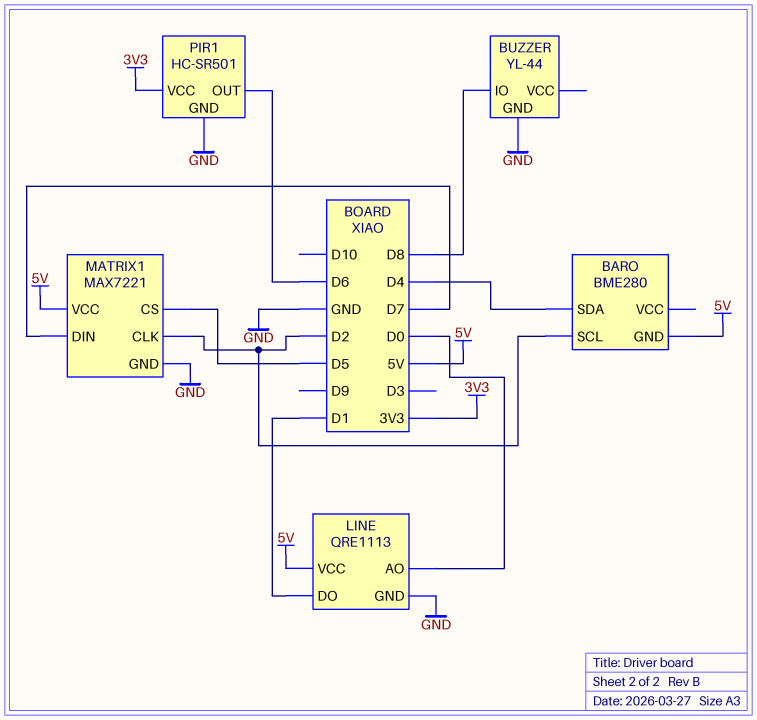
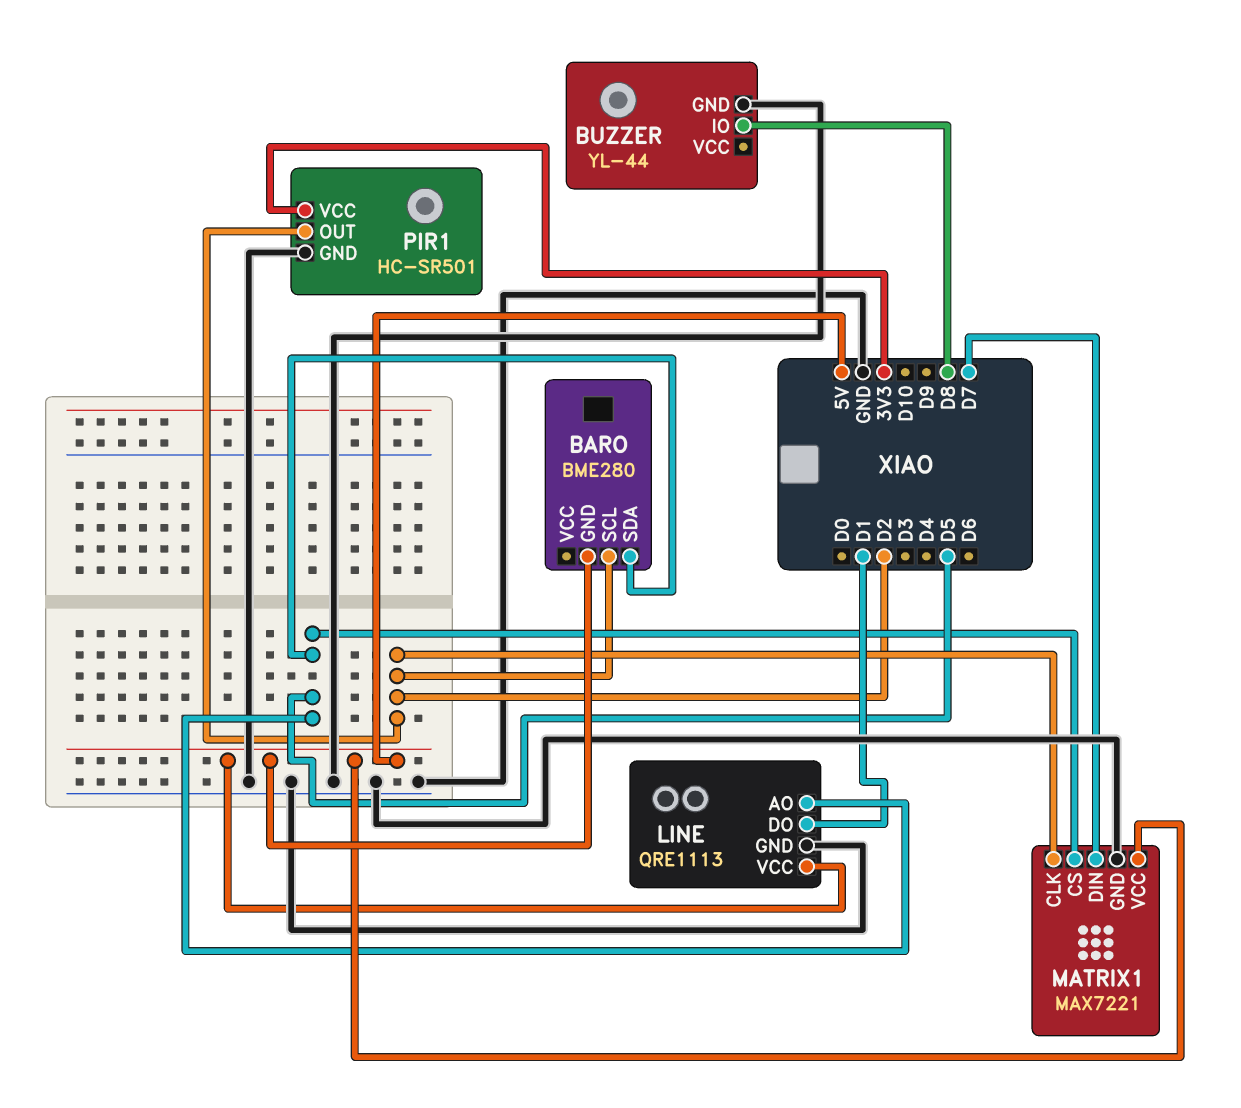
BARO pin SDA: D4 -> D5
LINE pin AO: D0 -> D5
PIR1 pin OUT: D6 -> D2

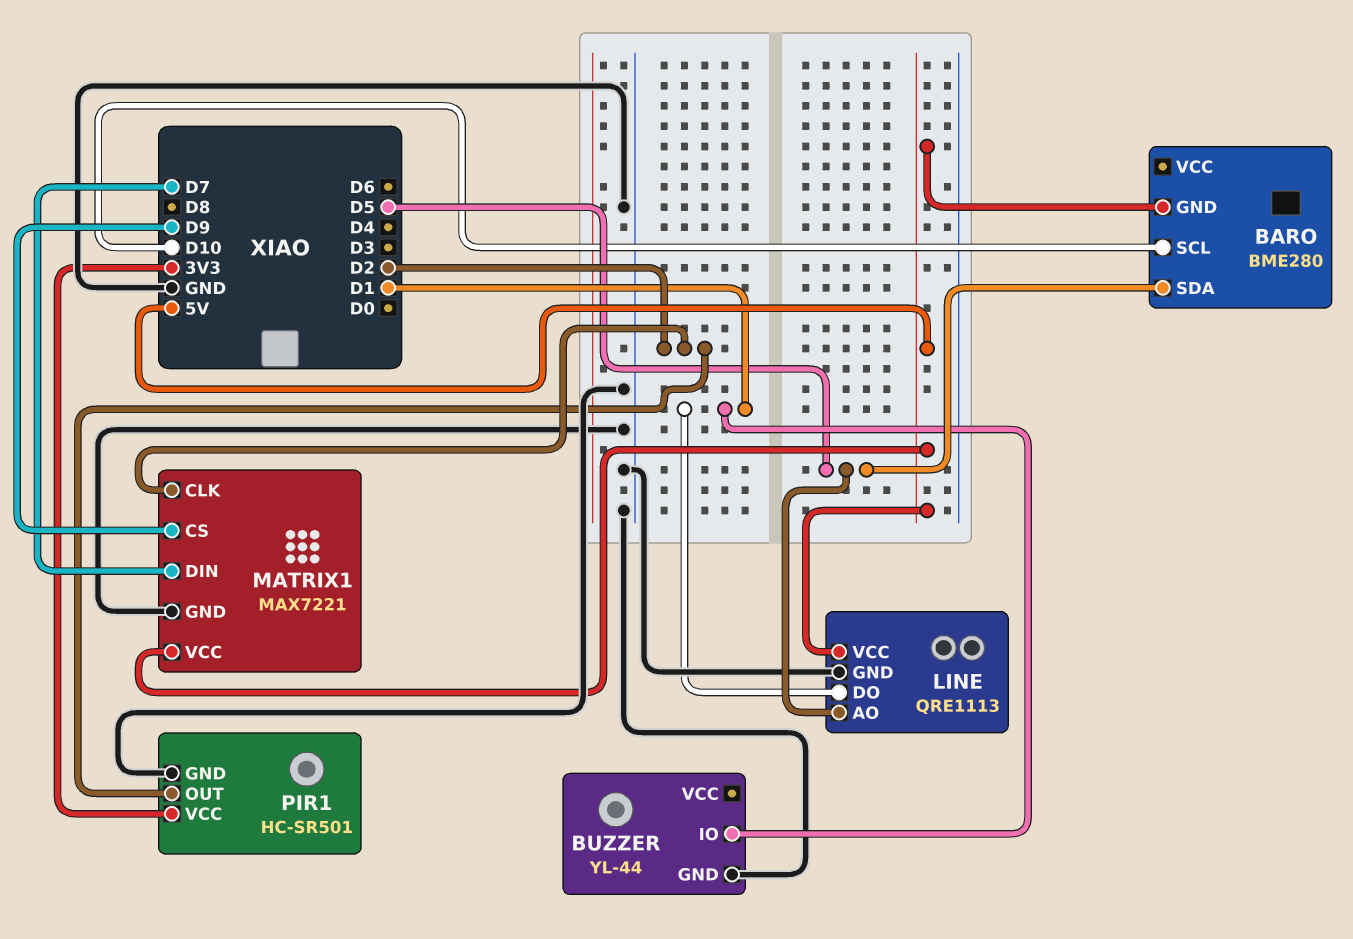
BARO pin SCL: D2 -> D10
BUZZER pin IO: D8 -> D1
MATRIX1 pin CS: D5 -> D9

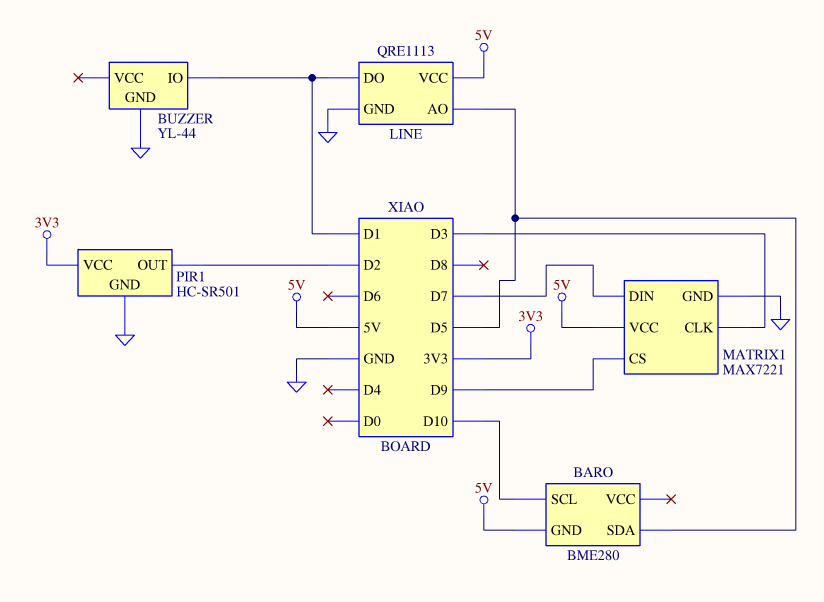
MATRIX1 pin CLK: D2 -> D3

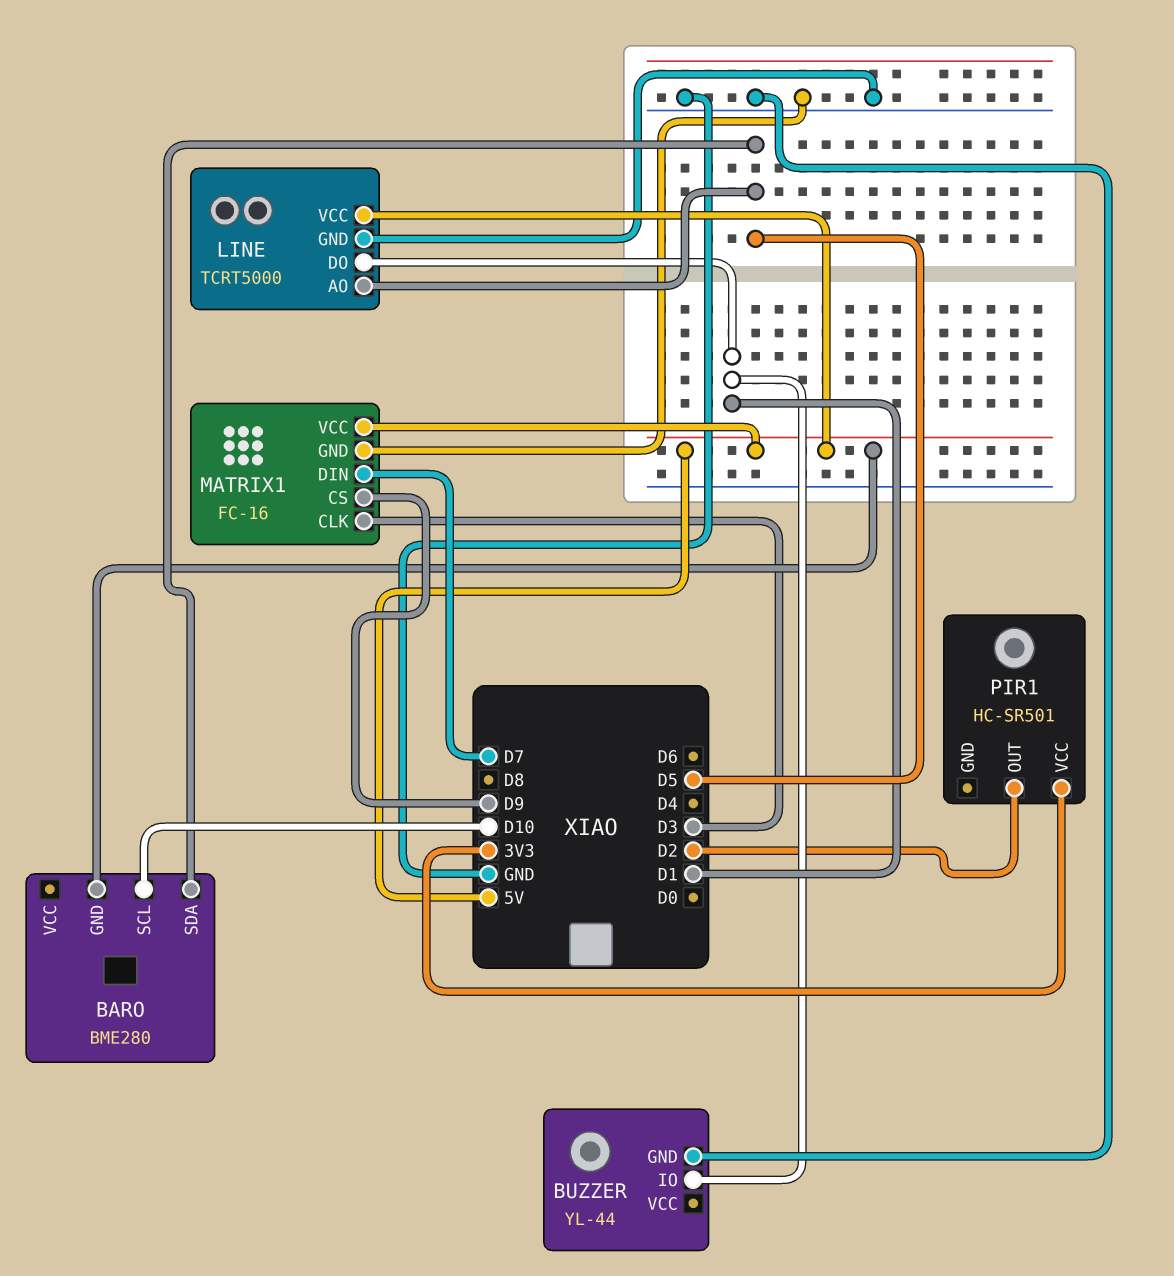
LINE: QRE1113 -> TCRT5000
MATRIX1: MAX7221 -> FC-16
PIR1 pin GND: GND -> none

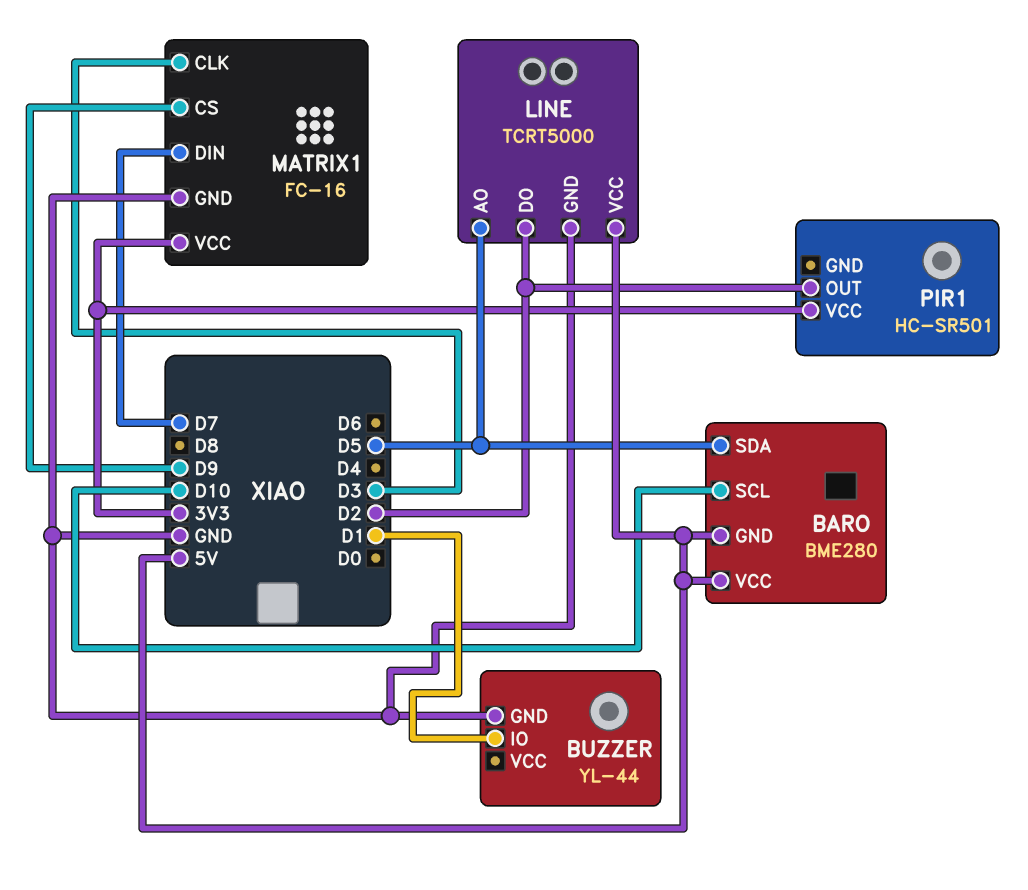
BARO pin VCC: none -> 5V
LINE pin DO: D1 -> D2
MATRIX1 pin VCC: 5V -> 3V3

